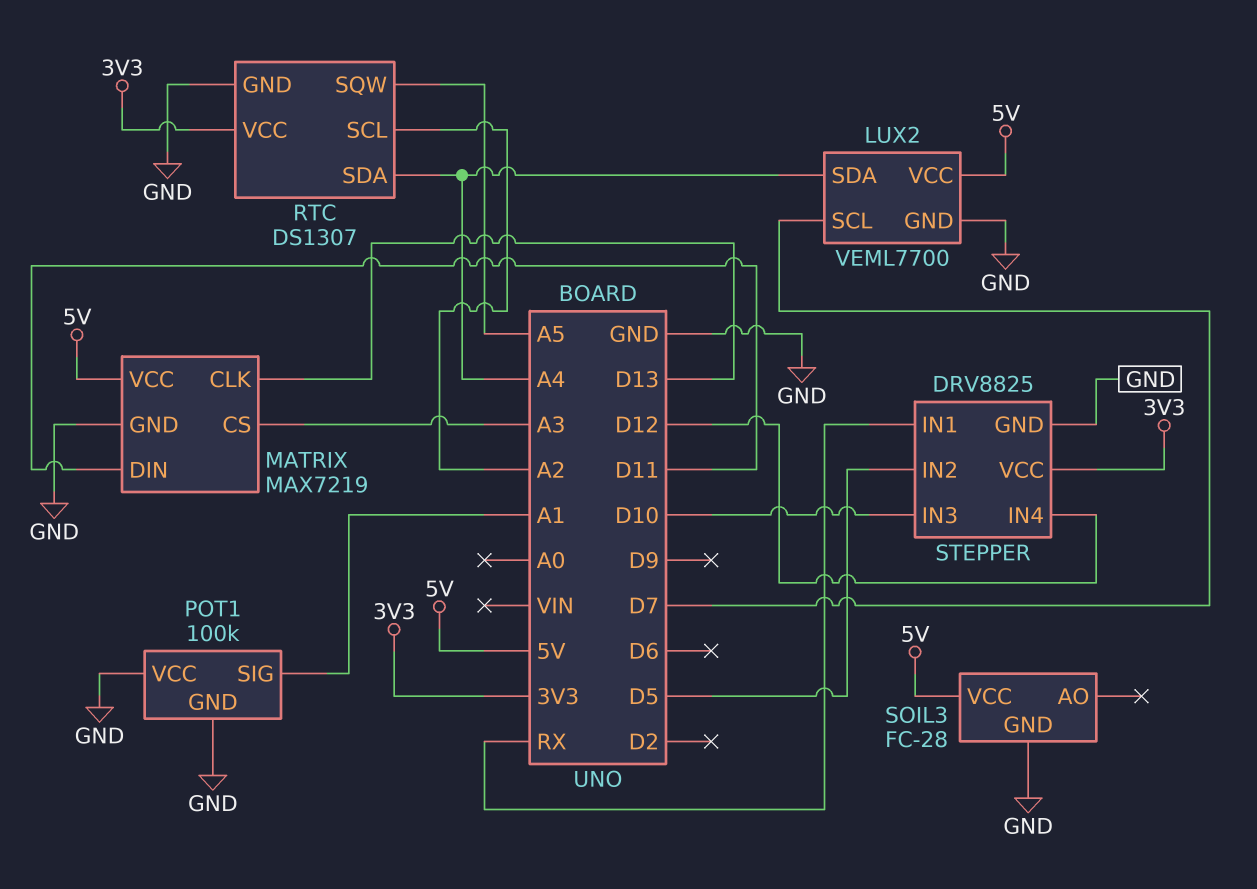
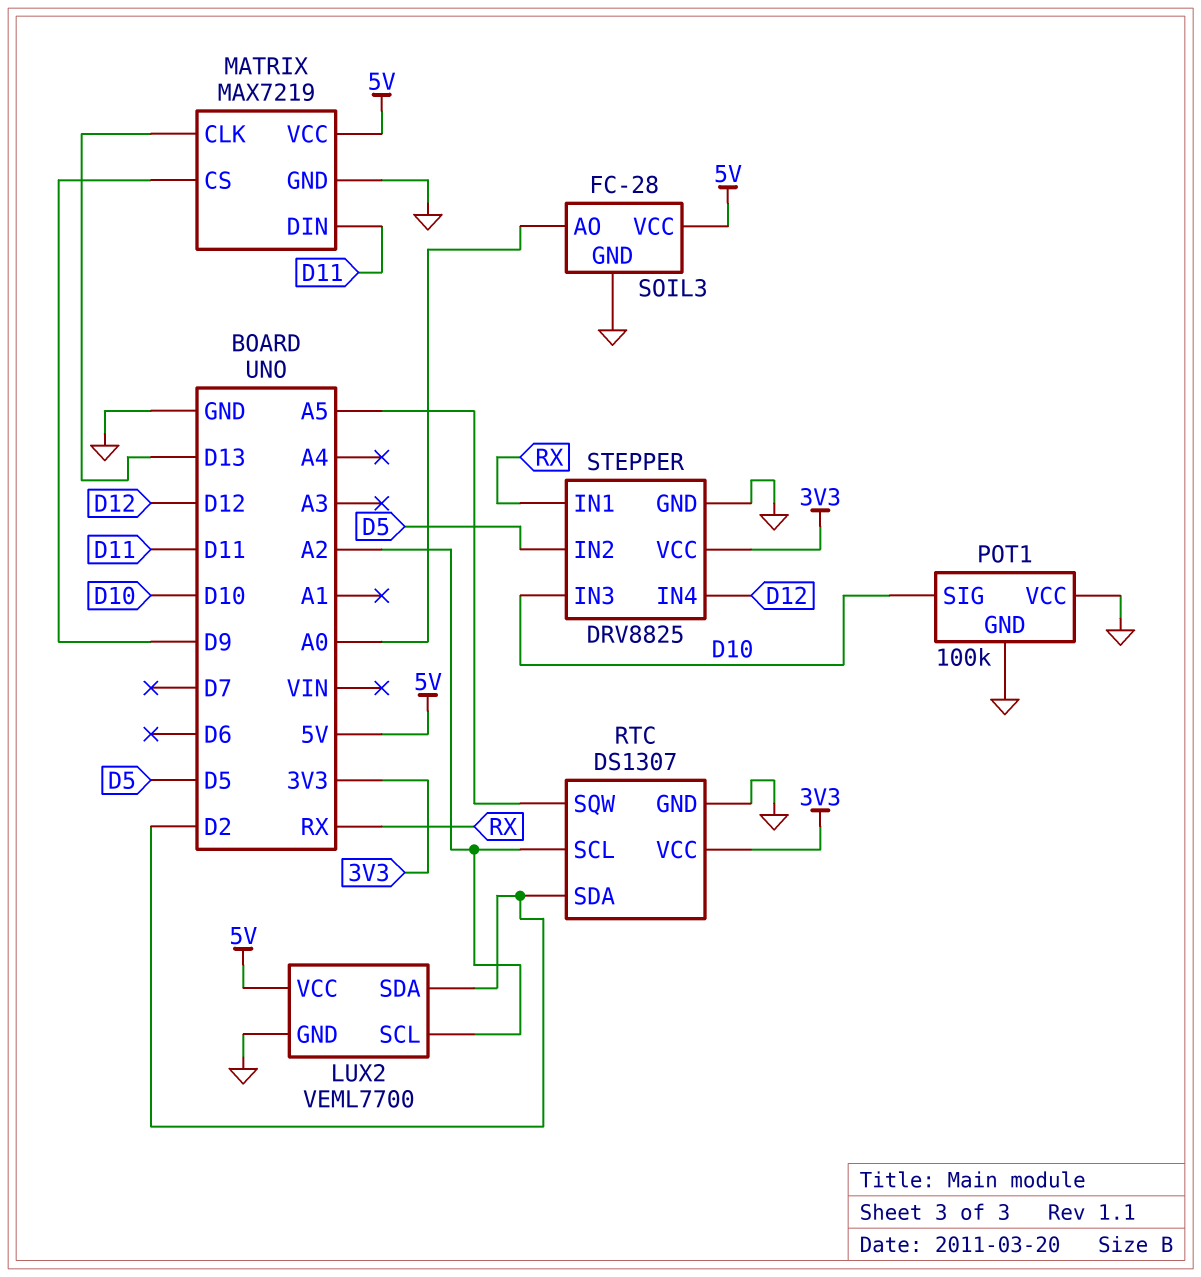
LUX2 pin SCL: D7 -> A2
LUX2 pin SDA: A4 -> D2
MATRIX pin CS: A3 -> D9
POT1 pin SIG: A1 -> D10
RTC pin SDA: A4 -> D2
SOIL3 pin AO: none -> A0

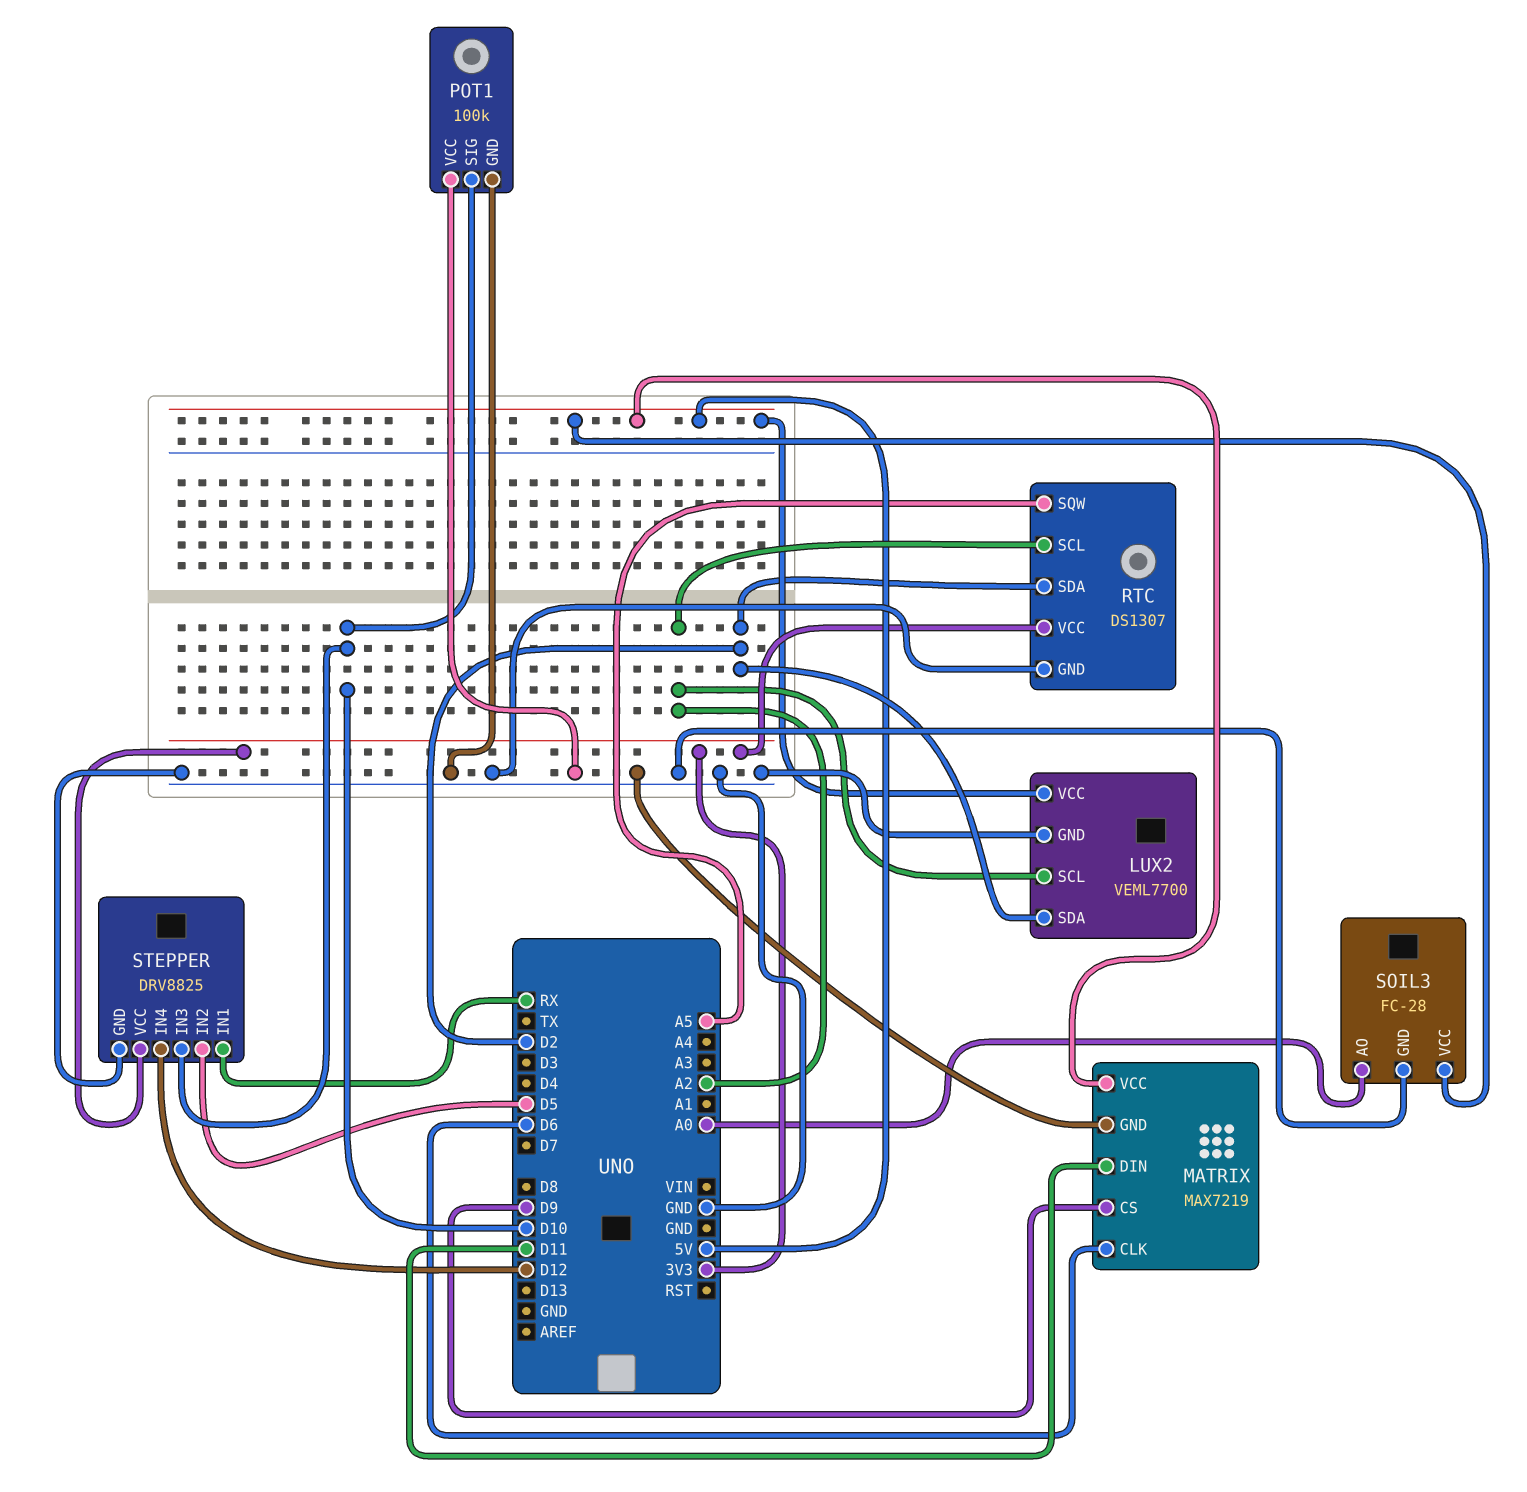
MATRIX pin CLK: D13 -> D6

